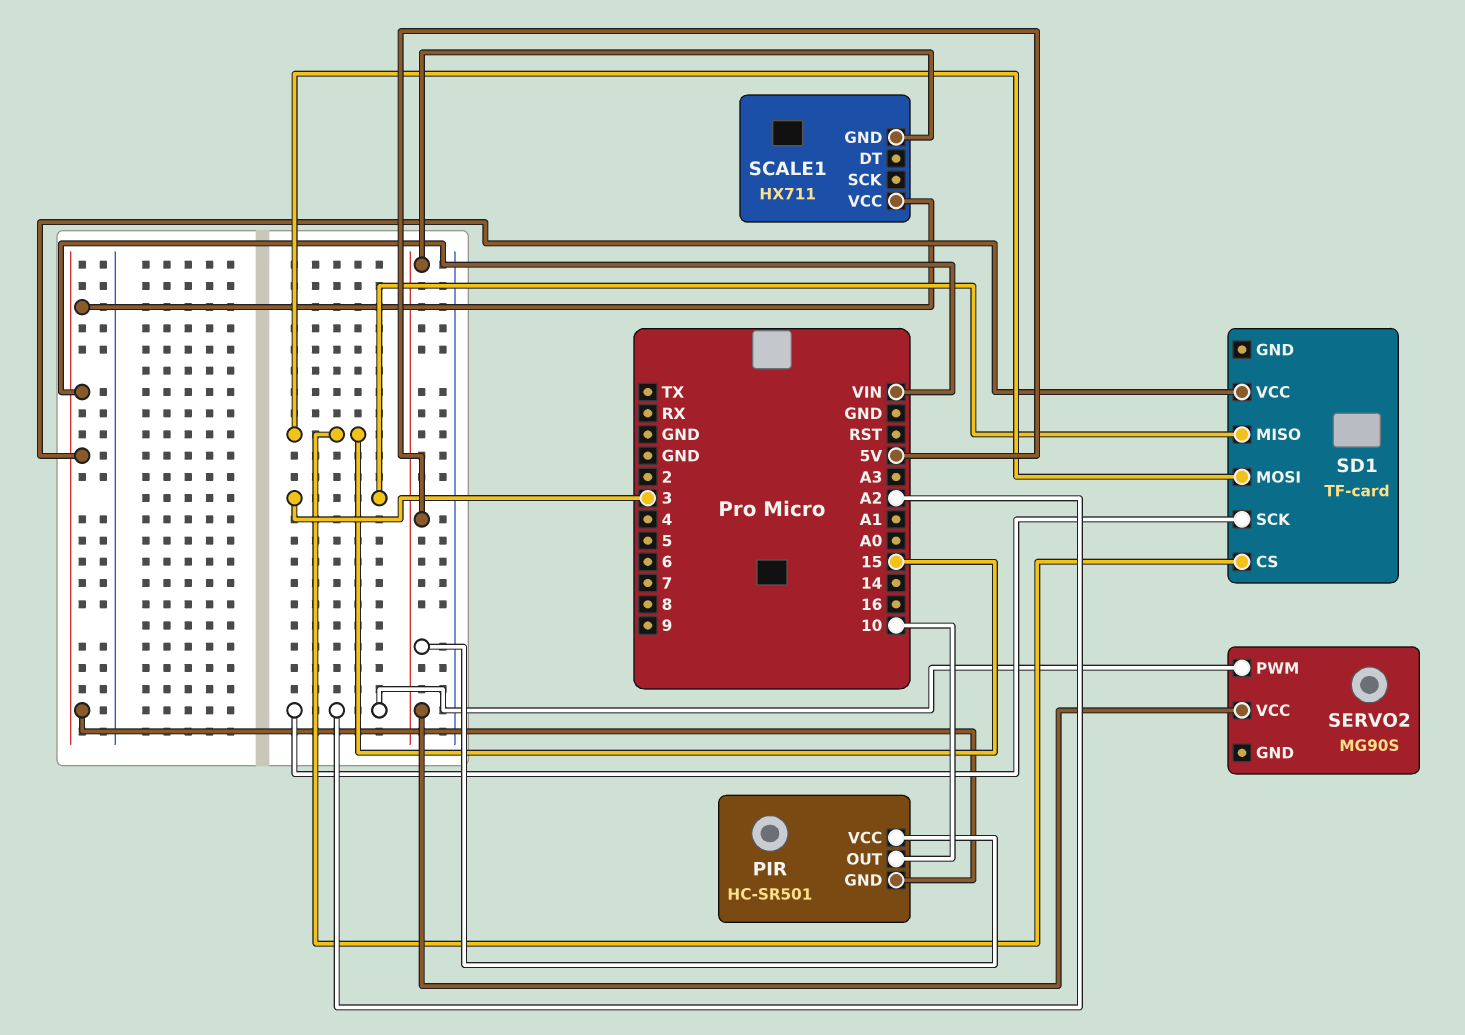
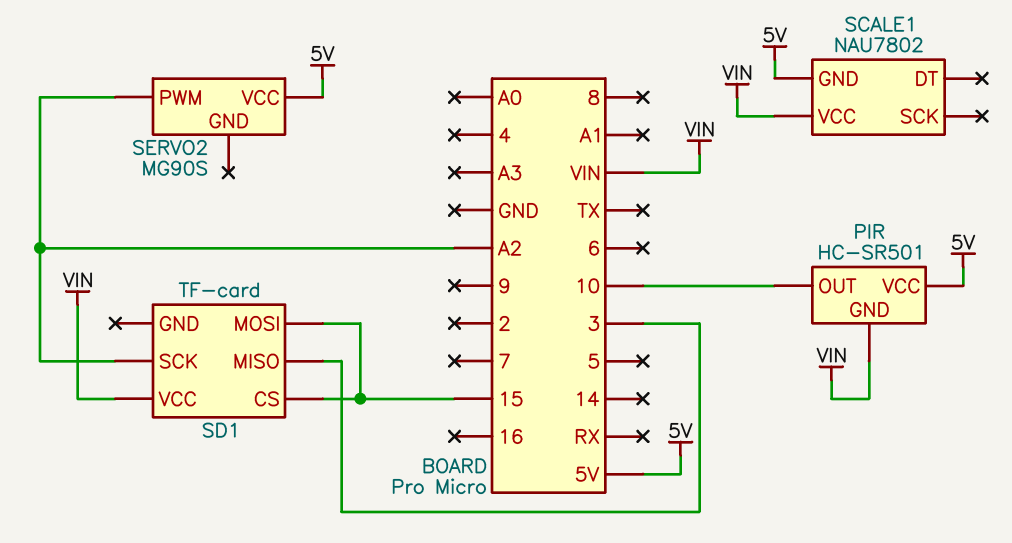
SCALE1: HX711 -> NAU7802

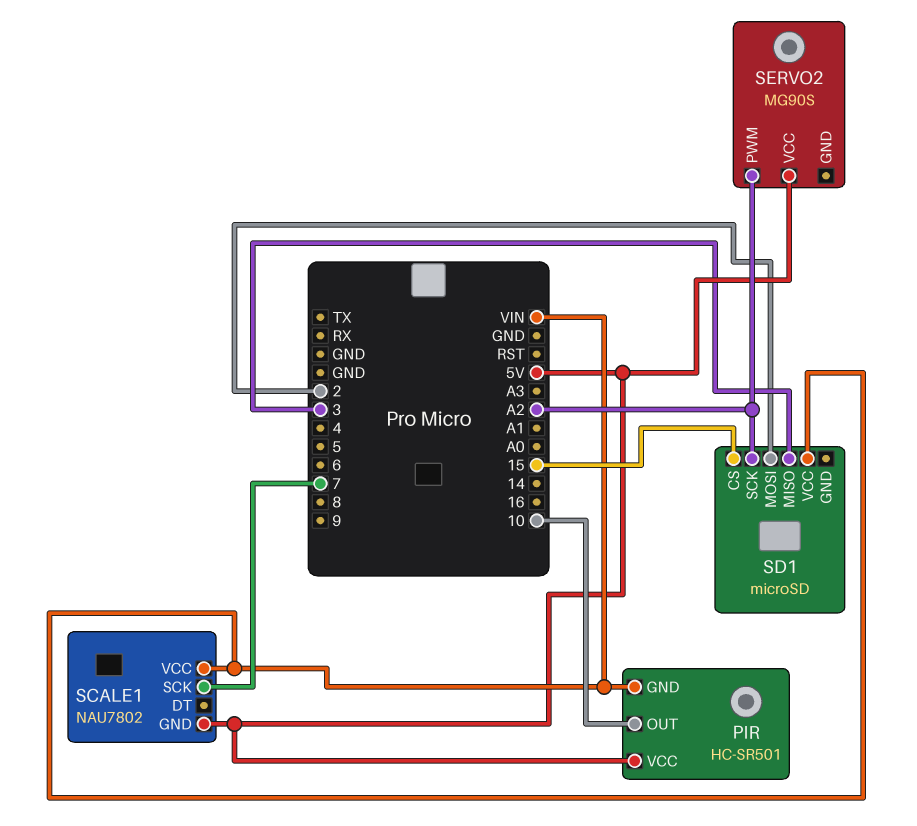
SCALE1 pin SCK: none -> 7
SD1: TF-card -> microSD
SD1 pin MOSI: 15 -> 2

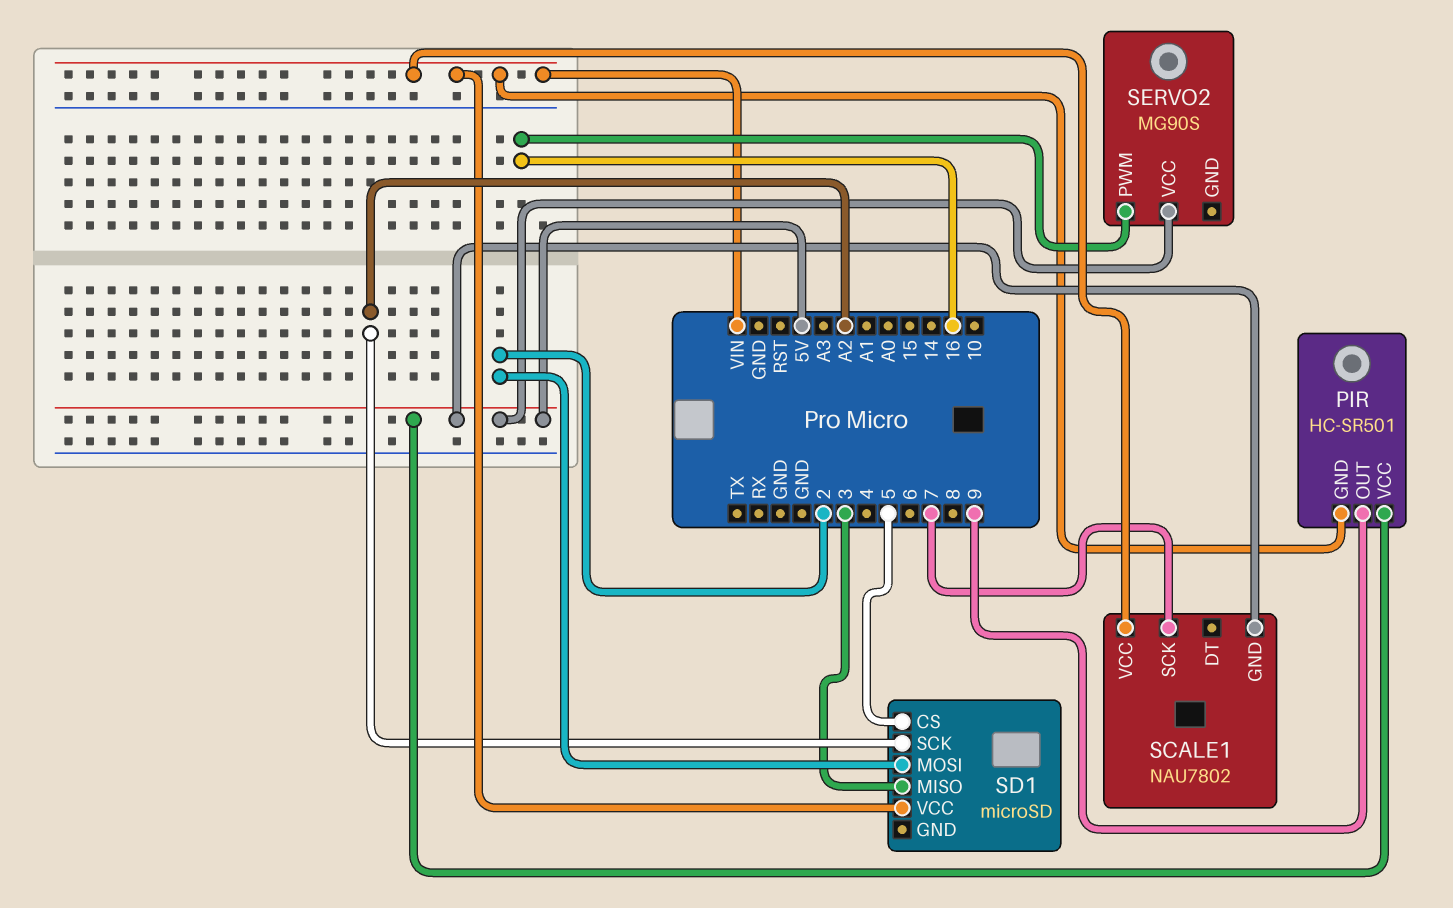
PIR pin OUT: 10 -> 9
SD1 pin CS: 15 -> 5
SERVO2 pin PWM: A2 -> 16

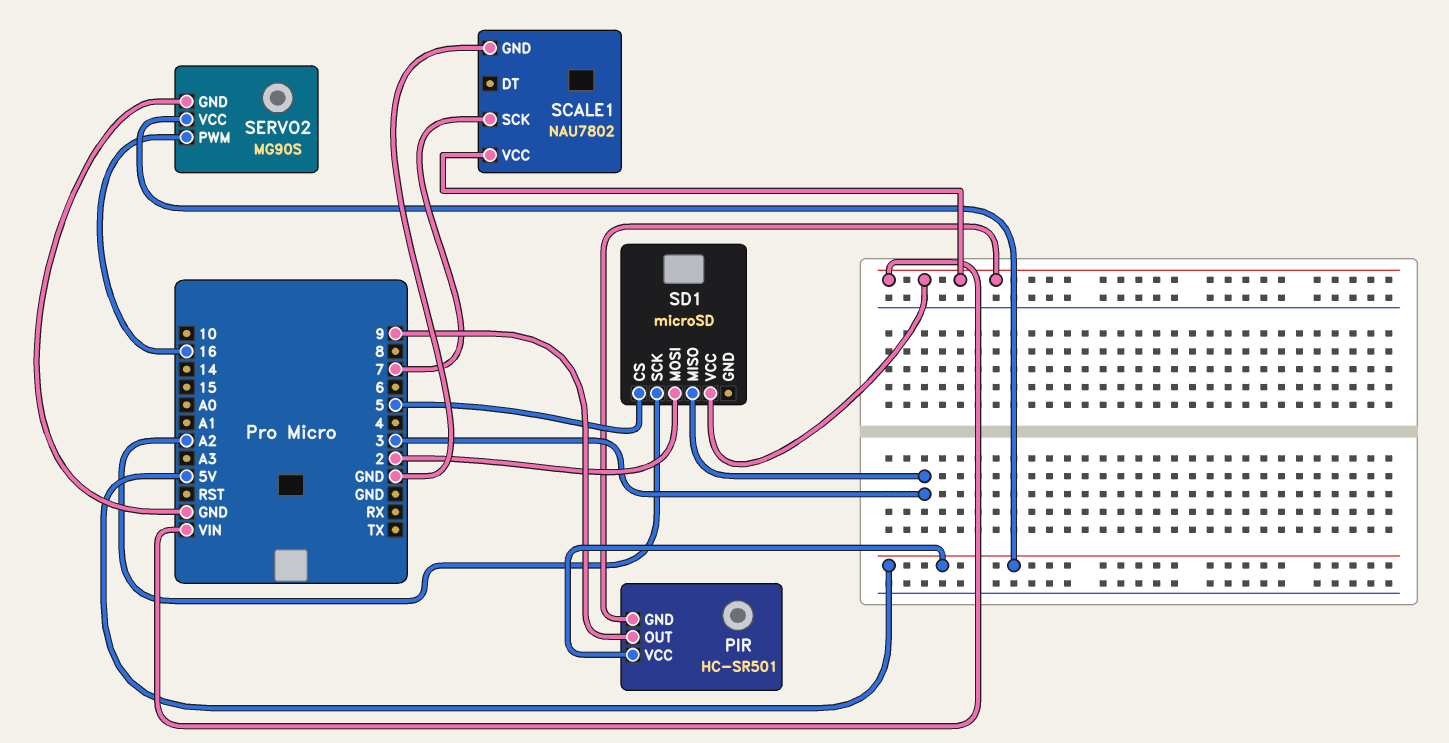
SCALE1 pin GND: 5V -> GND
SERVO2 pin GND: none -> GND

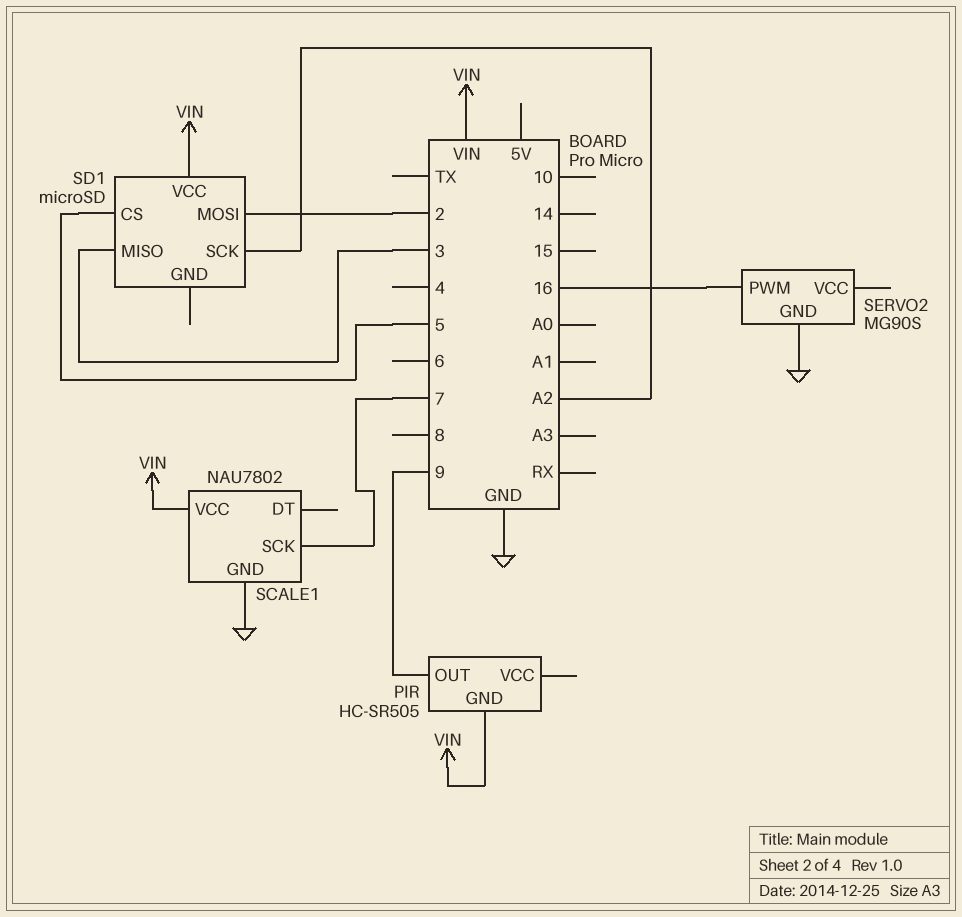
PIR: HC-SR501 -> HC-SR505
PIR pin VCC: 5V -> none
SERVO2 pin VCC: 5V -> none

